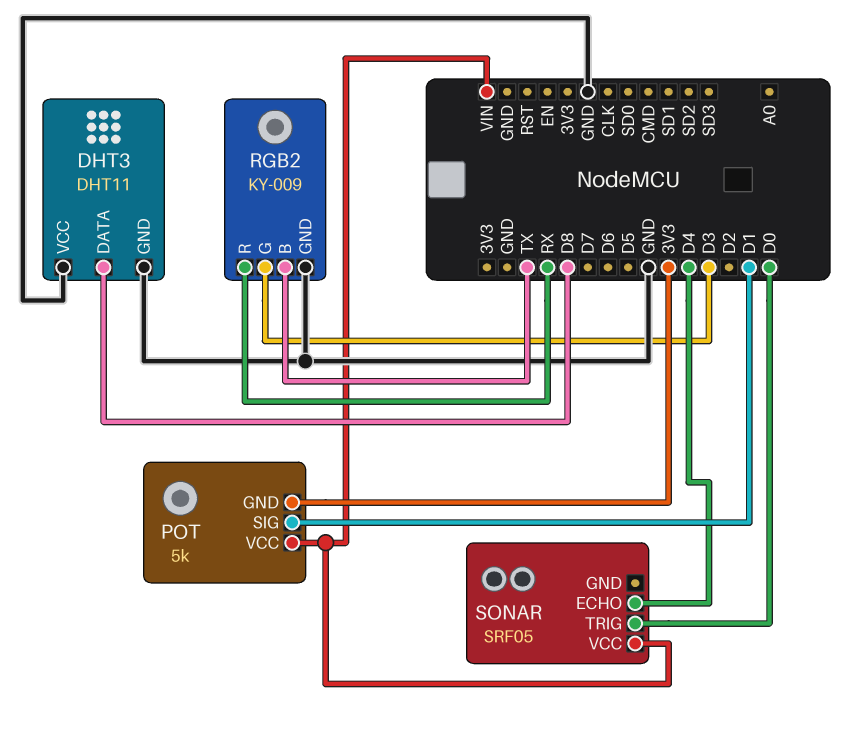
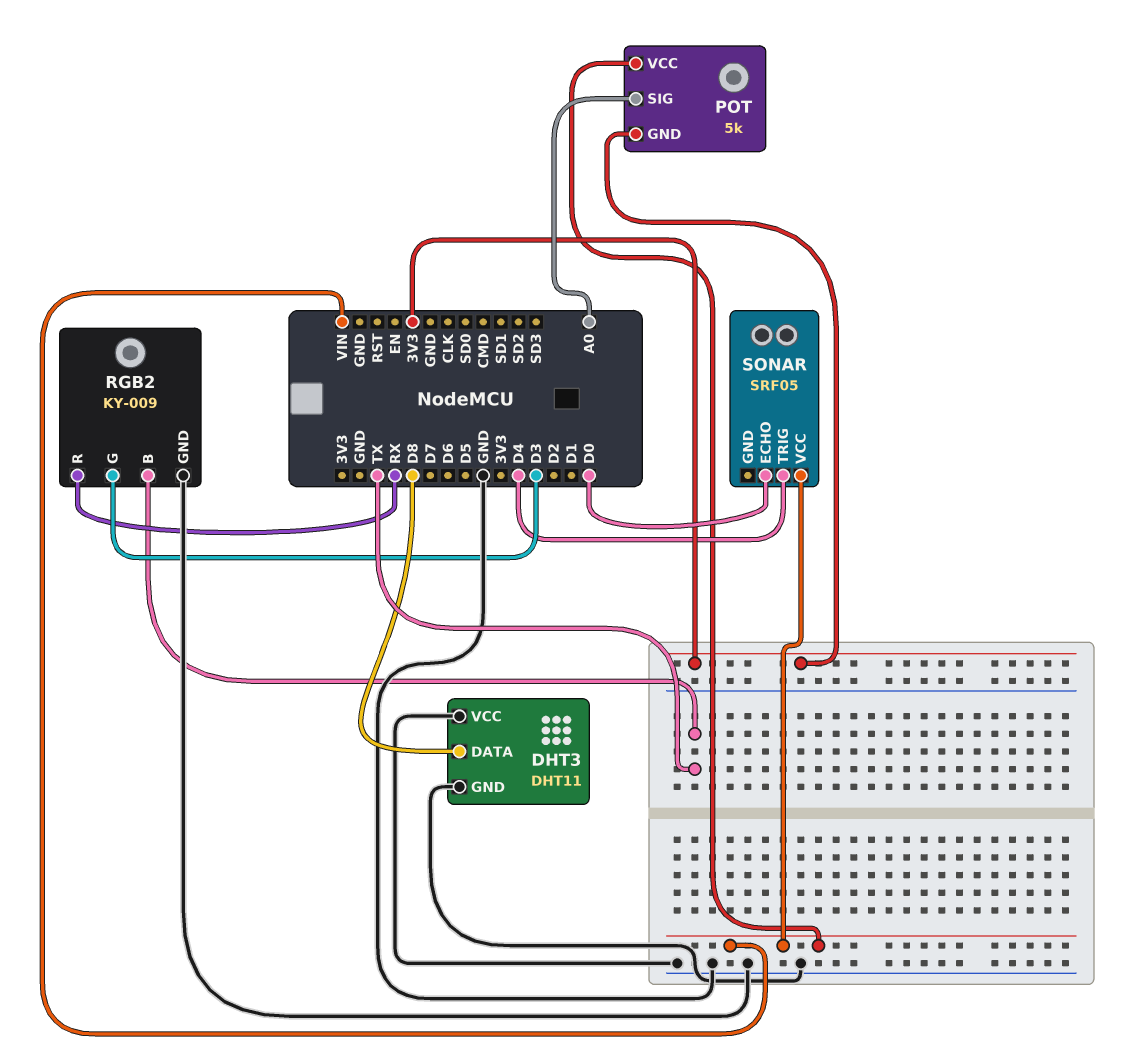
POT pin SIG: D1 -> A0
SONAR pin ECHO: D4 -> D0
SONAR pin TRIG: D0 -> D4

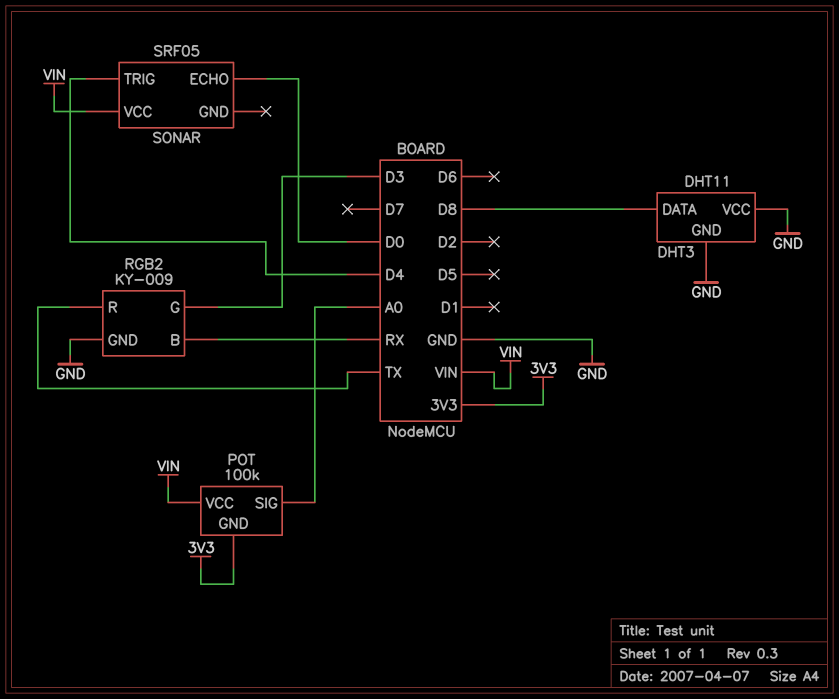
POT: 5k -> 100k
RGB2 pin B: TX -> RX
RGB2 pin R: RX -> TX

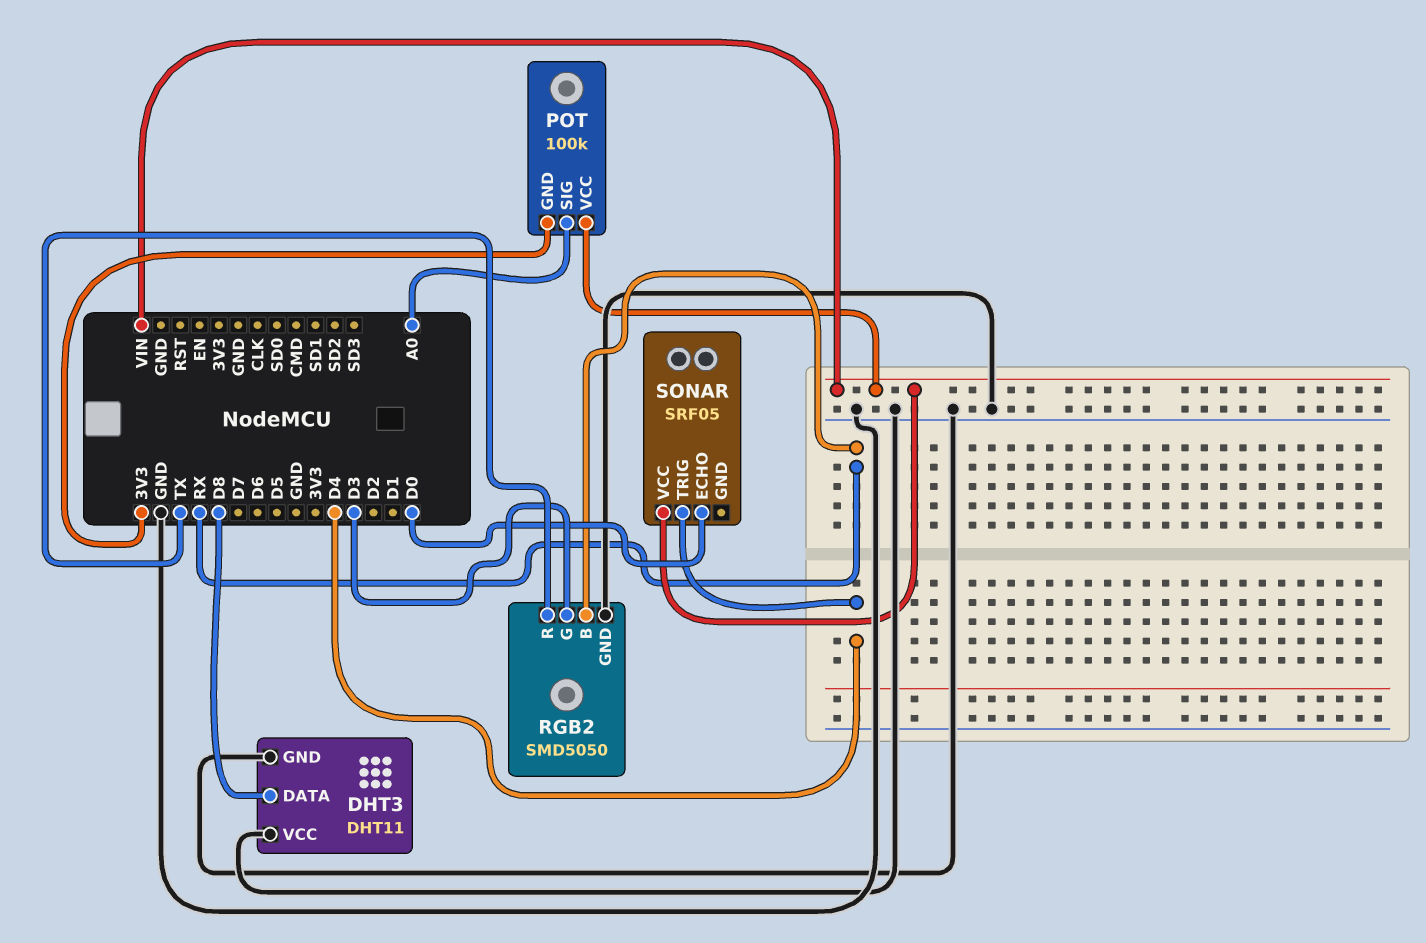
RGB2: KY-009 -> SMD5050

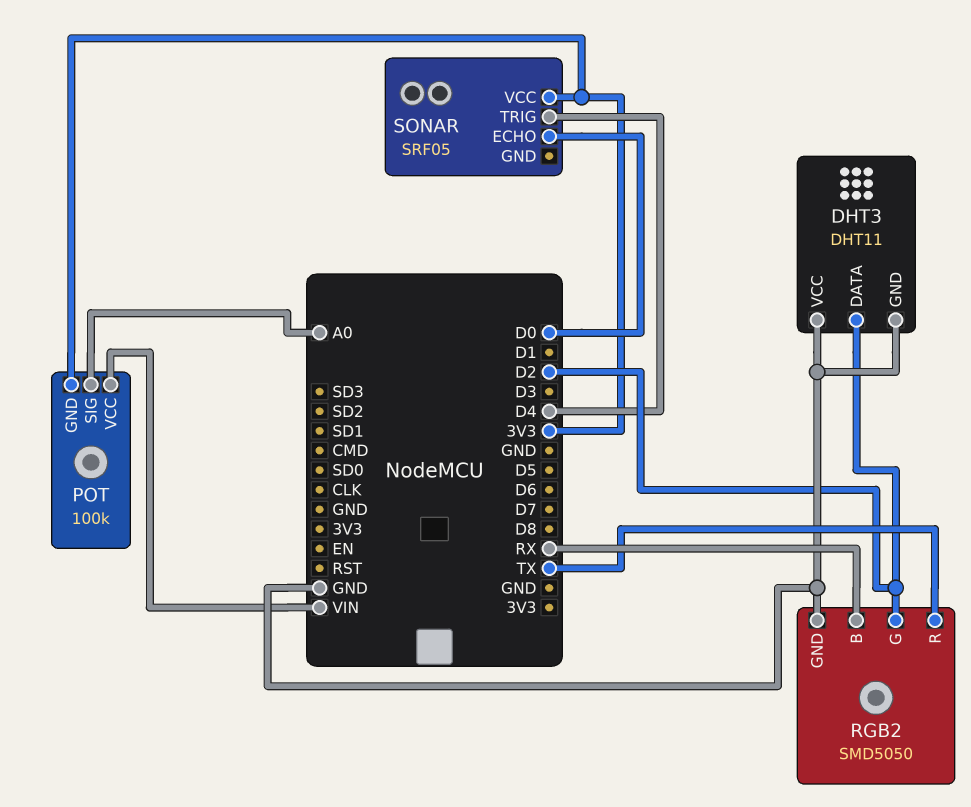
DHT3 pin DATA: D8 -> D2
RGB2 pin G: D3 -> D2
SONAR pin VCC: VIN -> 3V3

